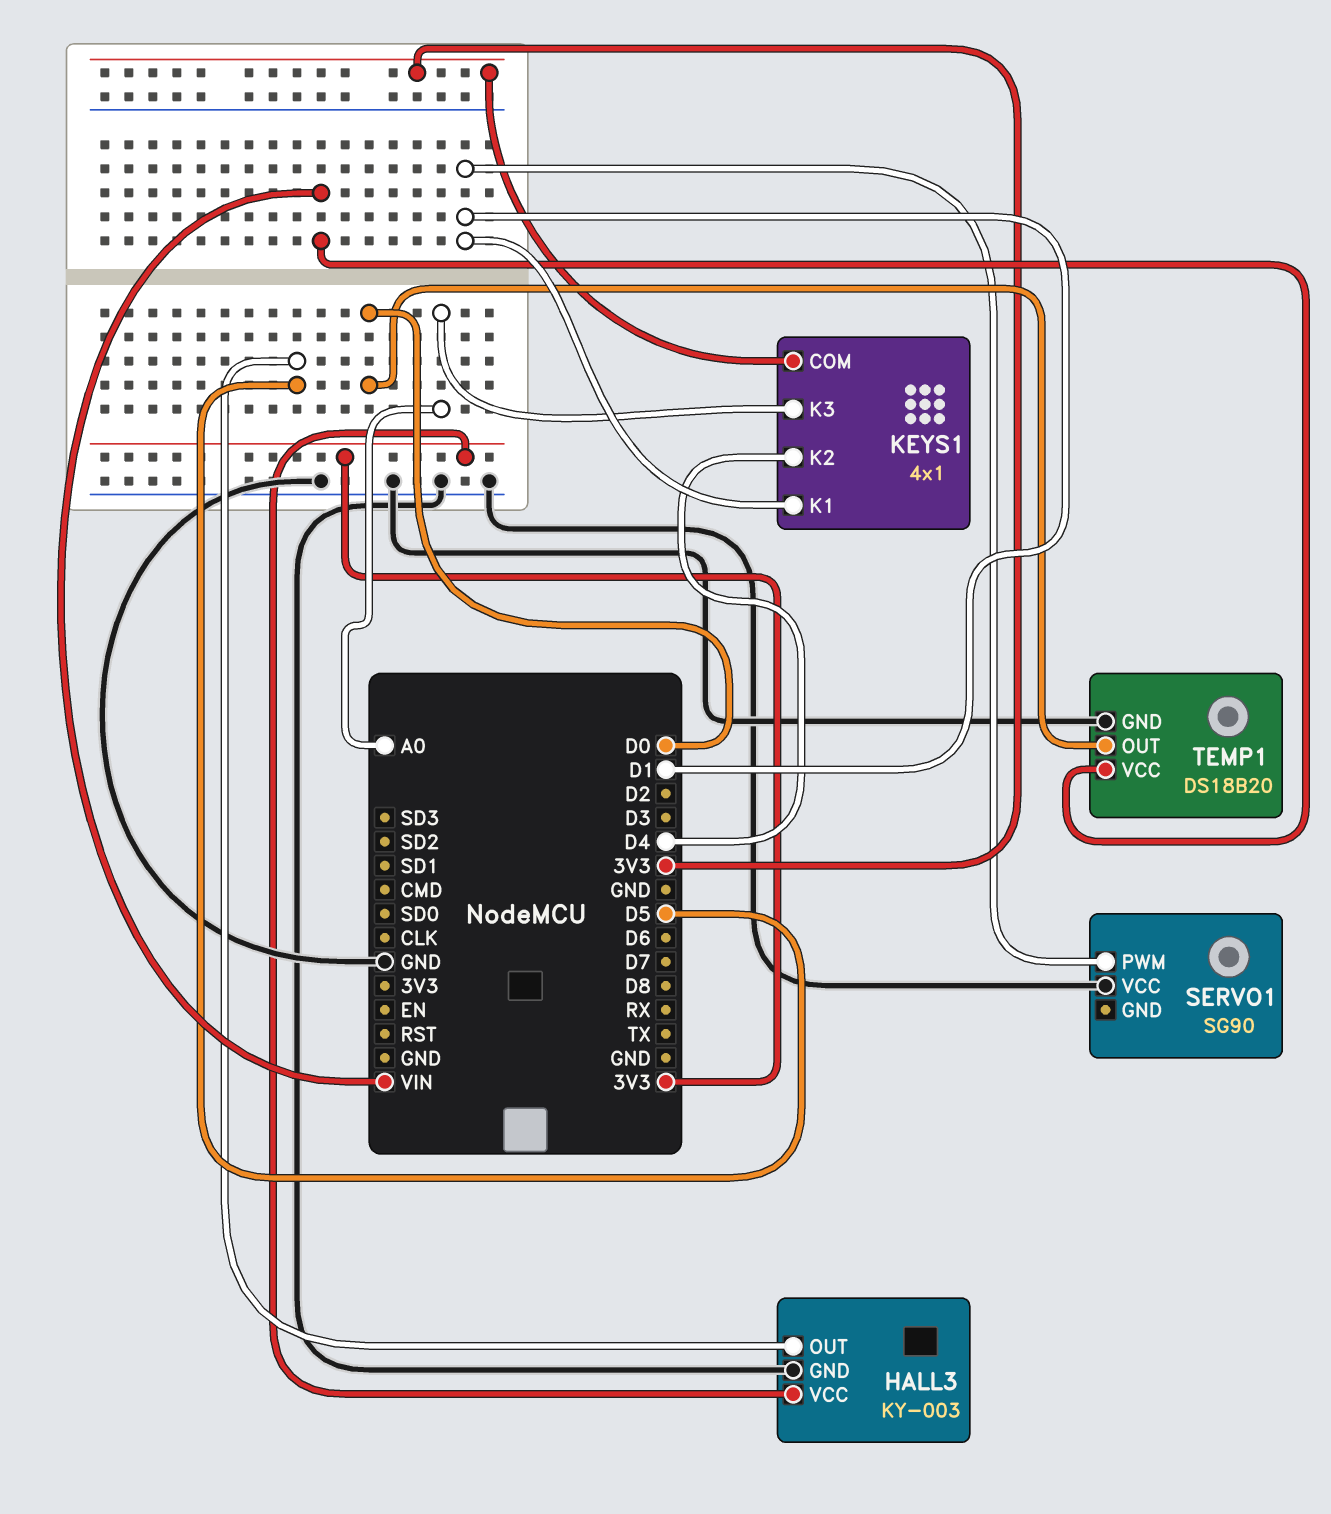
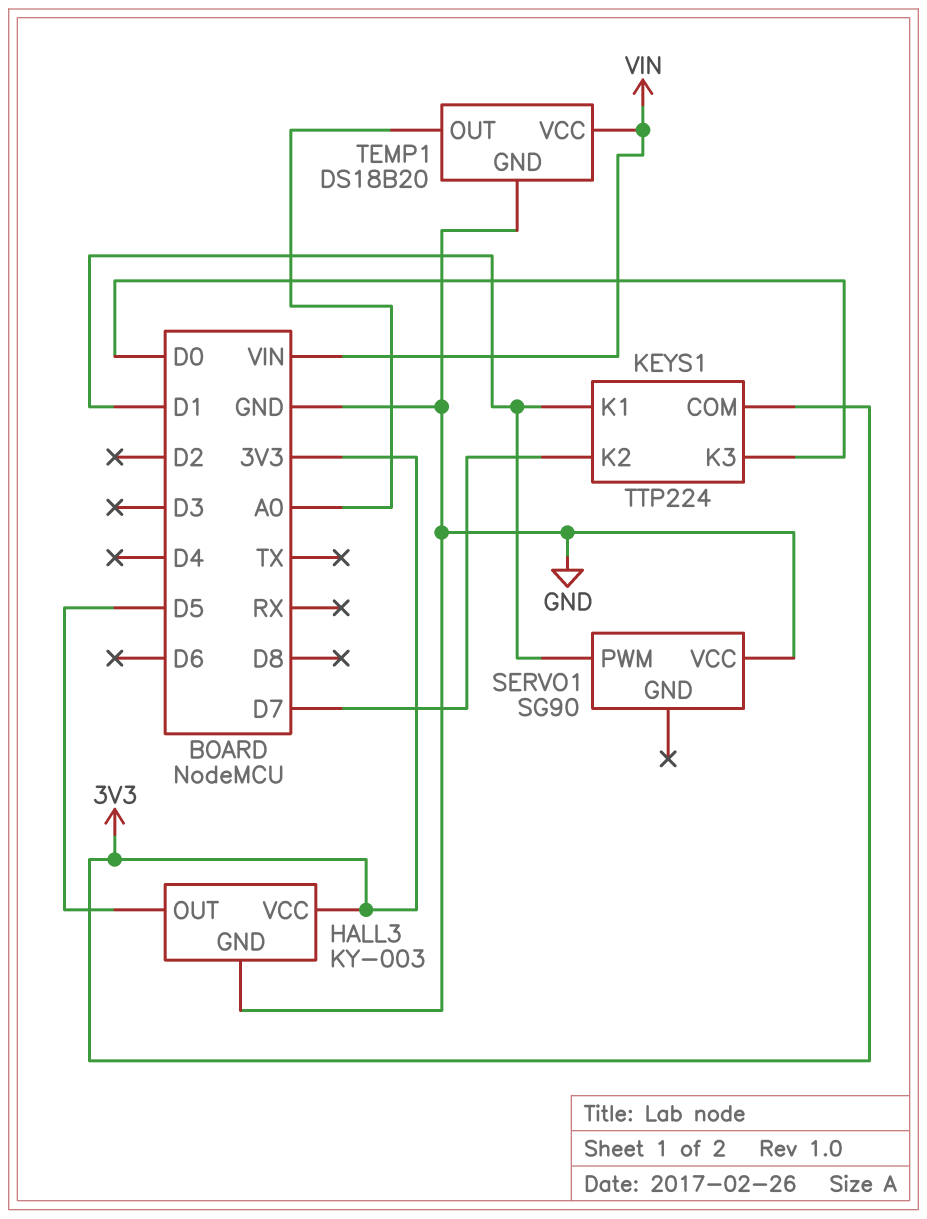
KEYS1: 4x1 -> TTP224
KEYS1 pin K2: D4 -> D7
KEYS1 pin K3: A0 -> D0
TEMP1 pin OUT: D0 -> A0

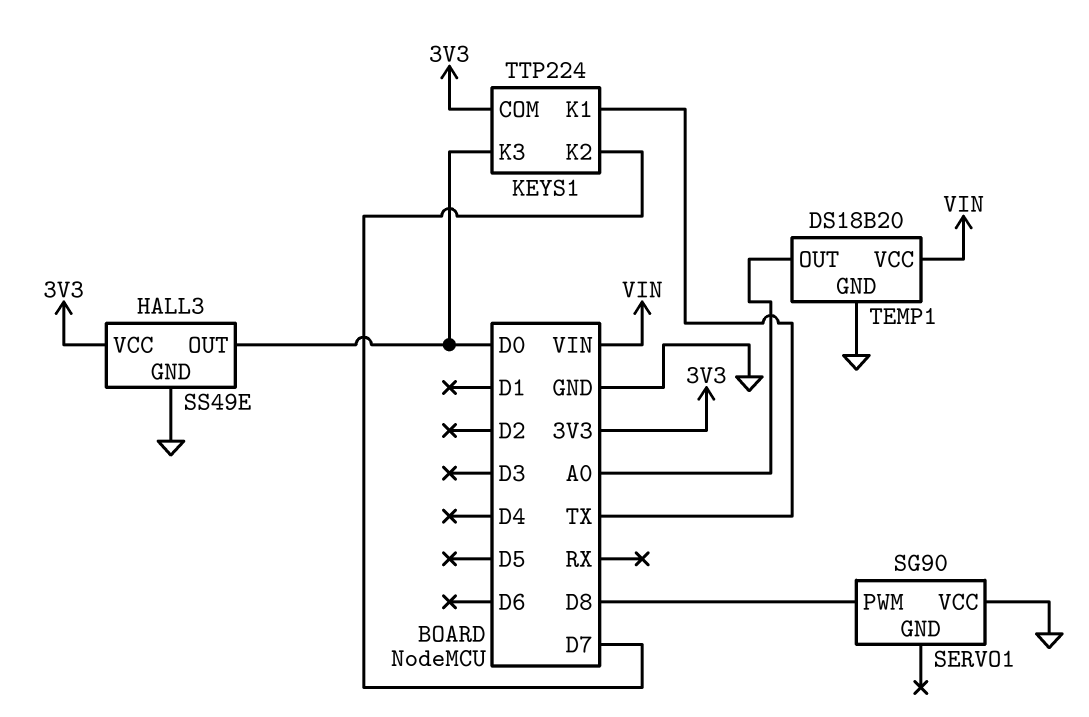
HALL3: KY-003 -> SS49E
HALL3 pin OUT: D5 -> D0
KEYS1 pin K1: D1 -> TX
SERVO1 pin PWM: D1 -> D8

